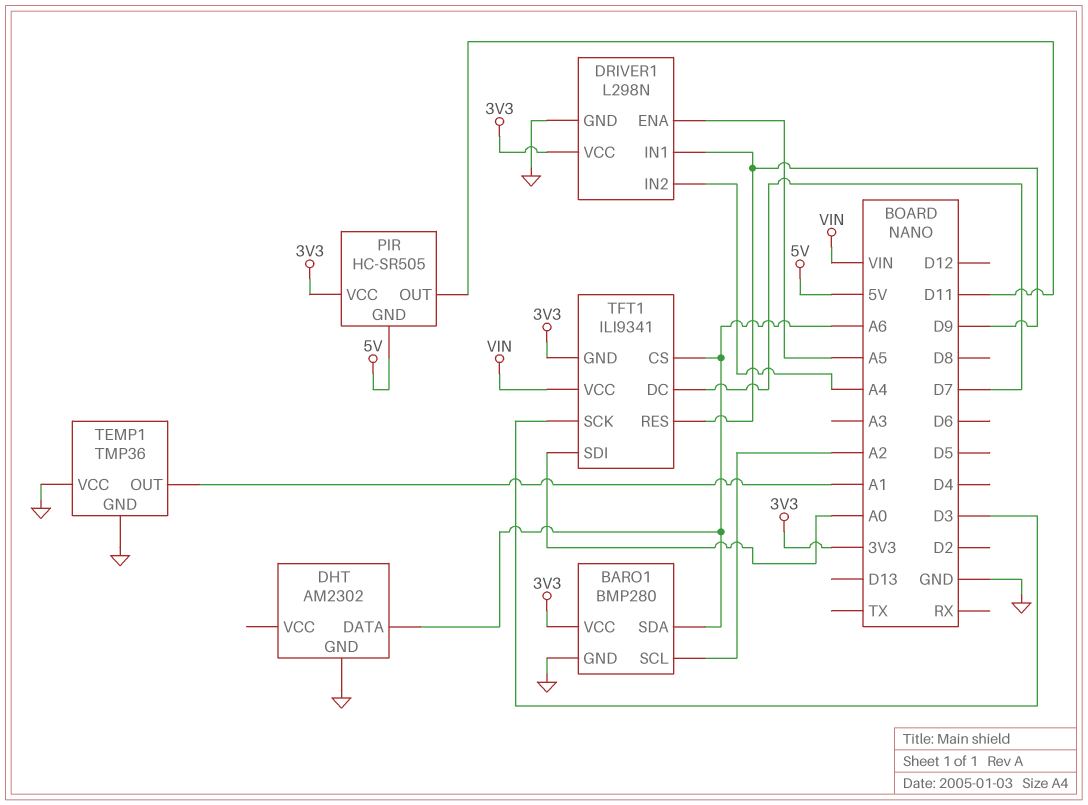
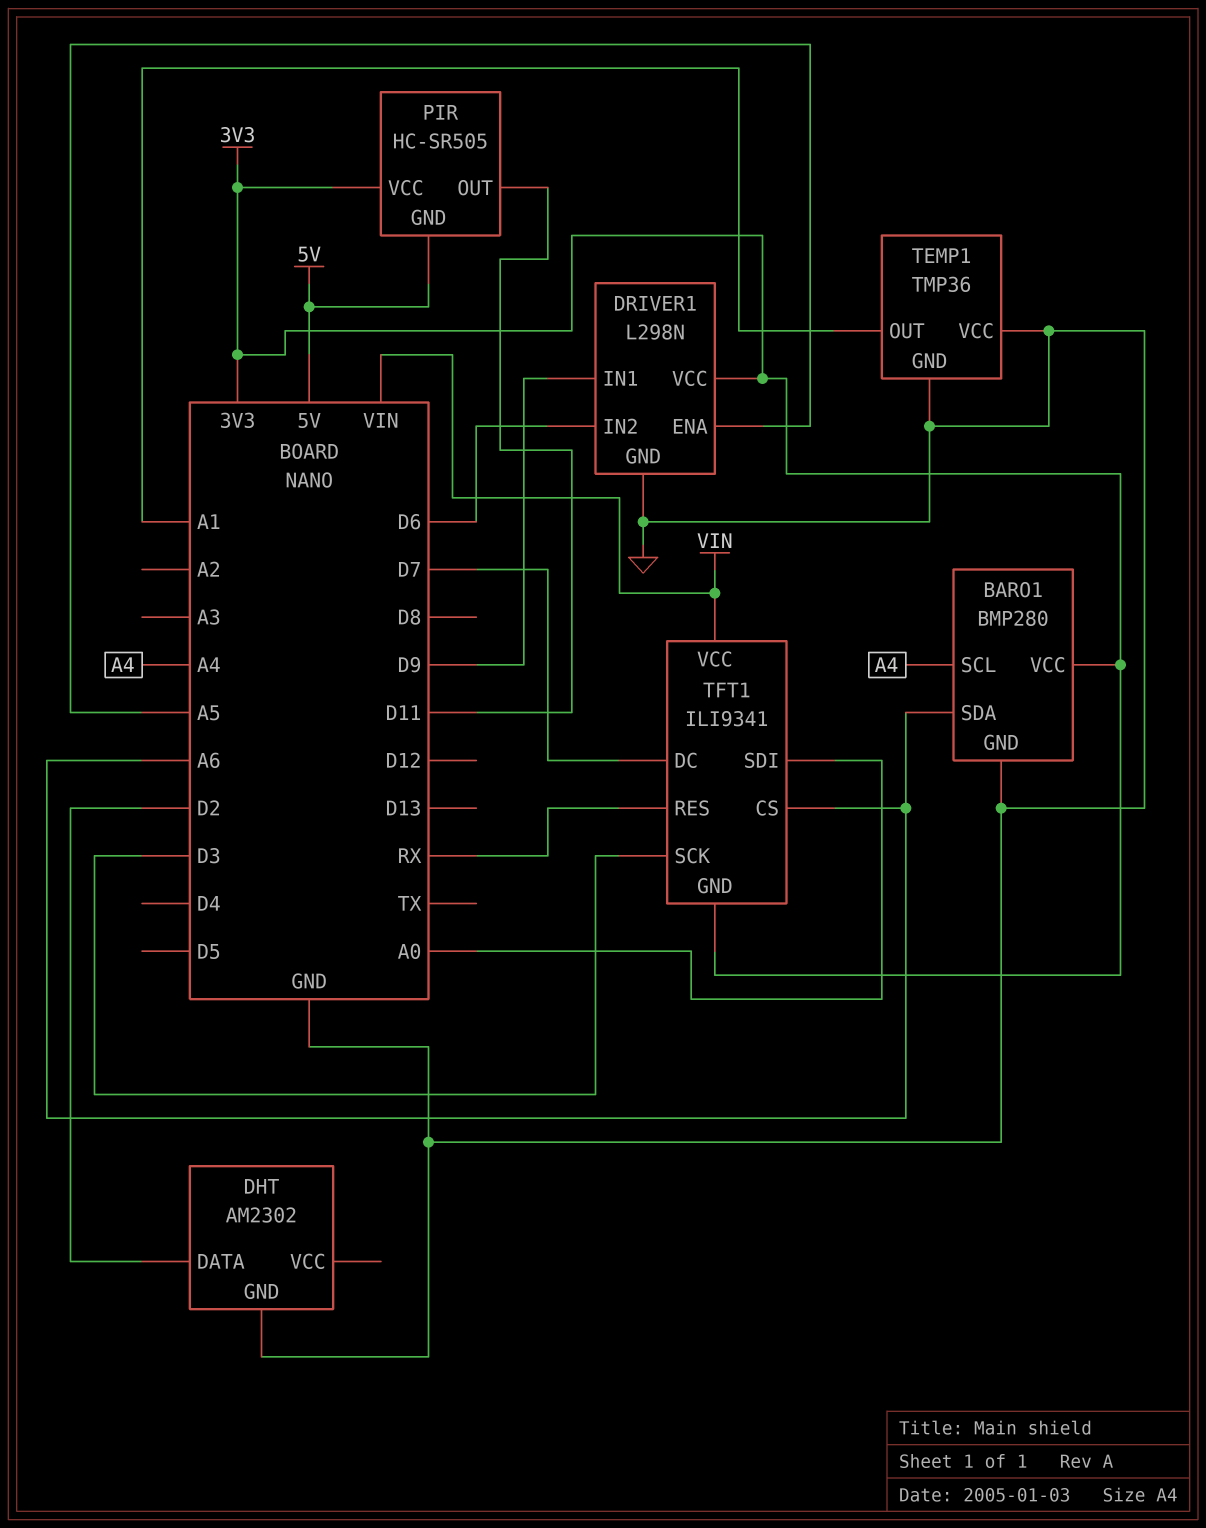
BARO1 pin SCL: A2 -> A4
DHT pin DATA: A6 -> D2
DRIVER1 pin IN2: A4 -> D6
TFT1 pin RES: D9 -> RX

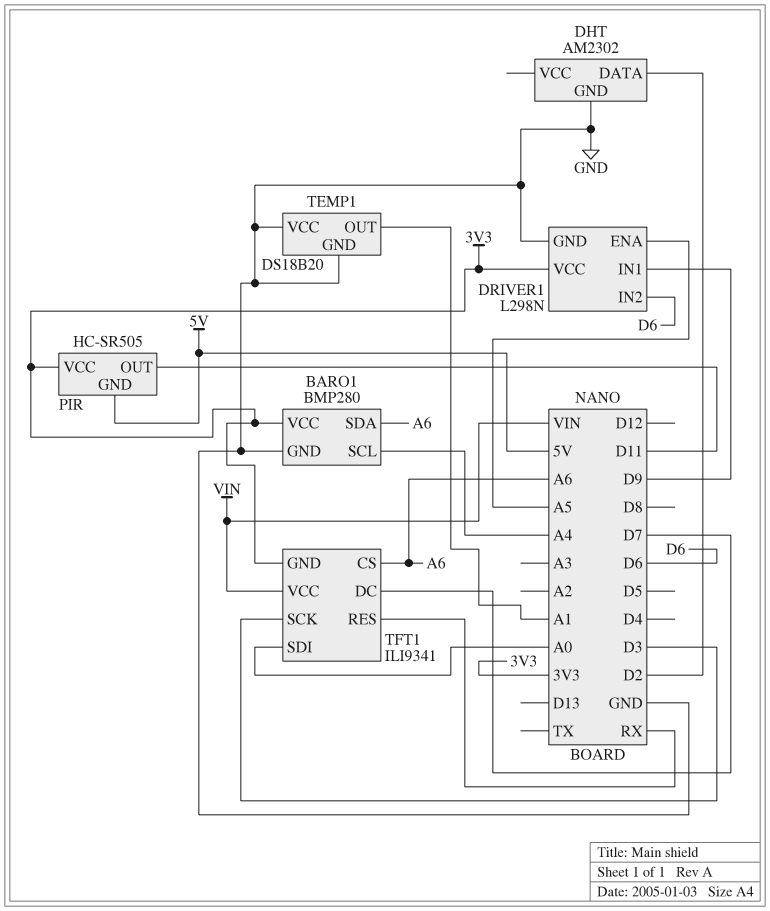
TEMP1: TMP36 -> DS18B20

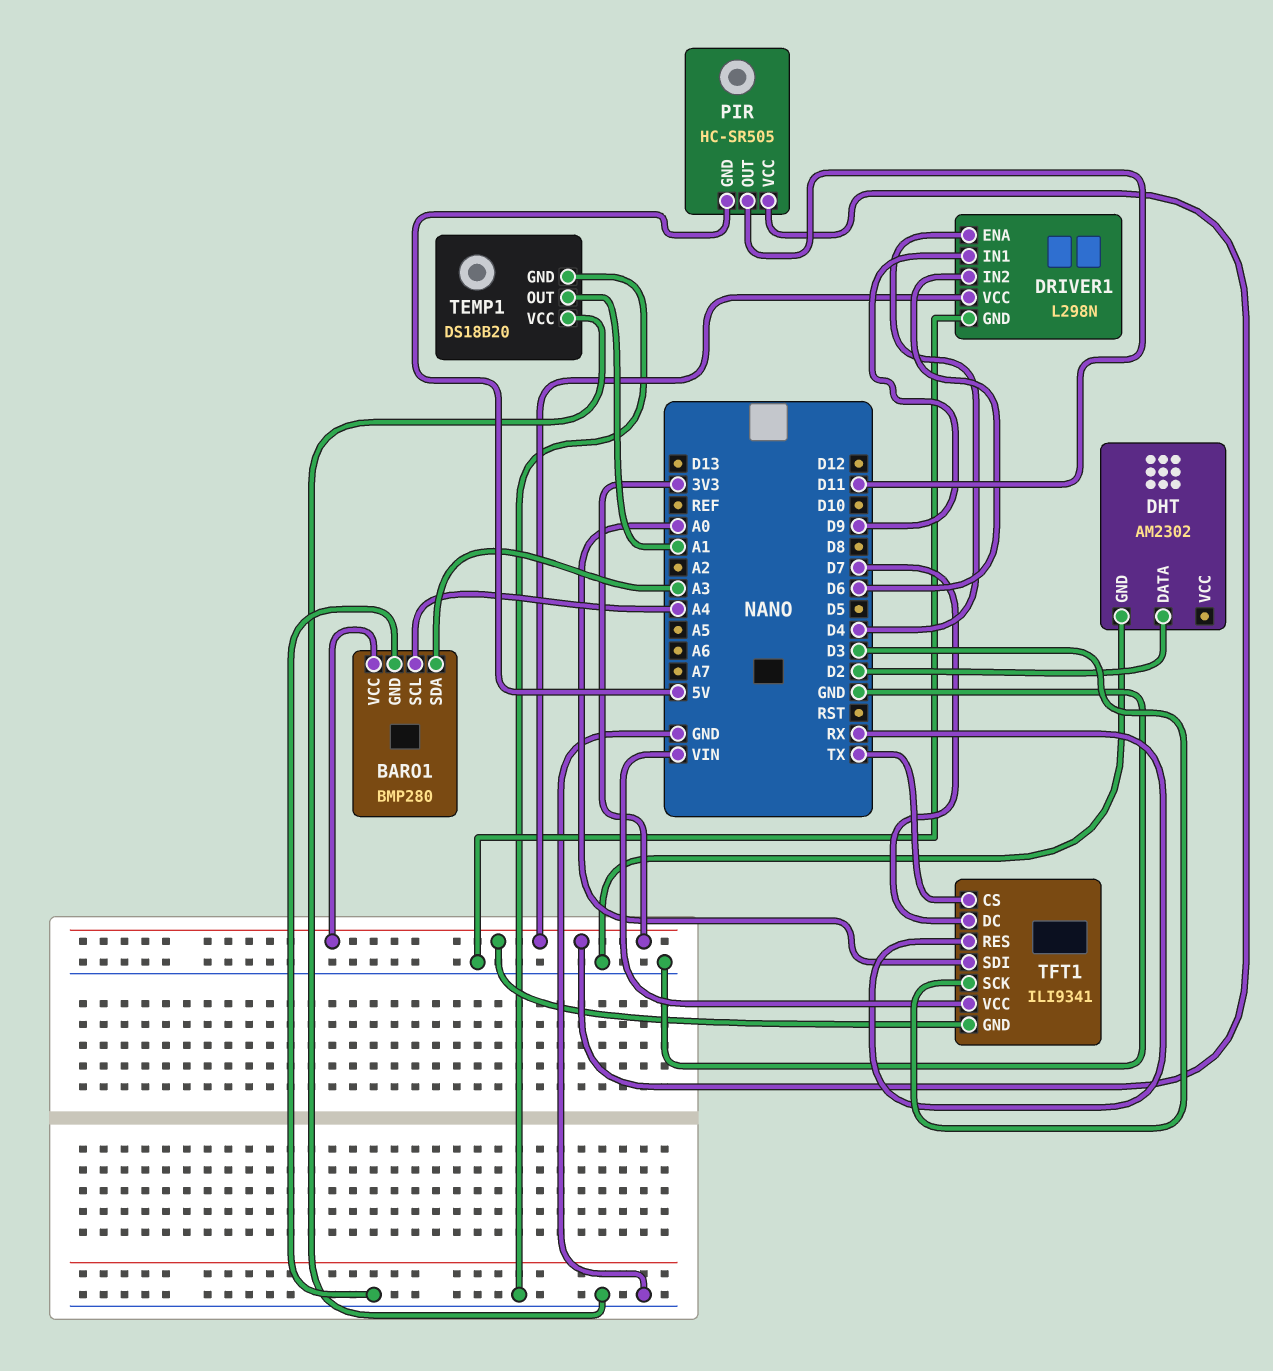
BARO1 pin SDA: A6 -> A3
DRIVER1 pin ENA: A5 -> D4
TFT1 pin CS: A6 -> TX

